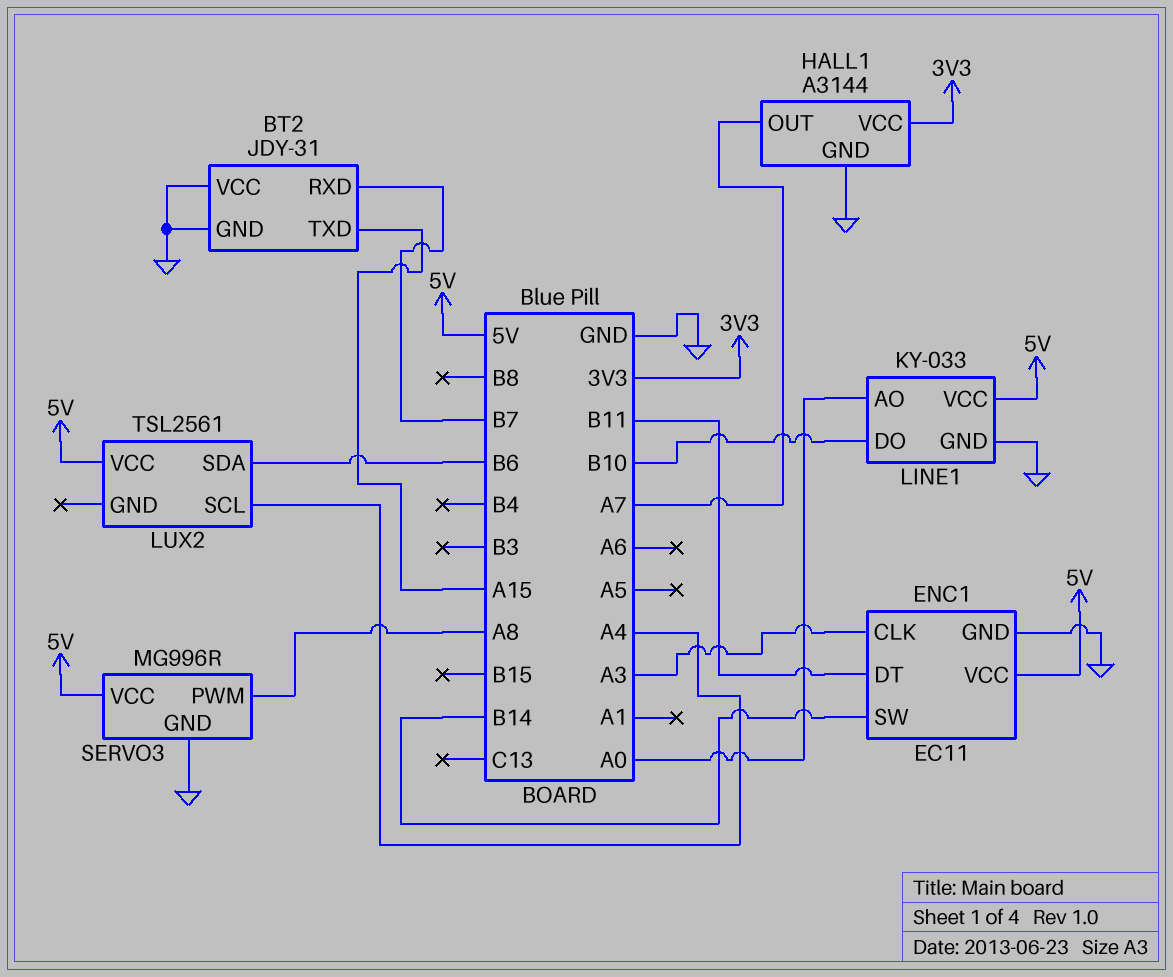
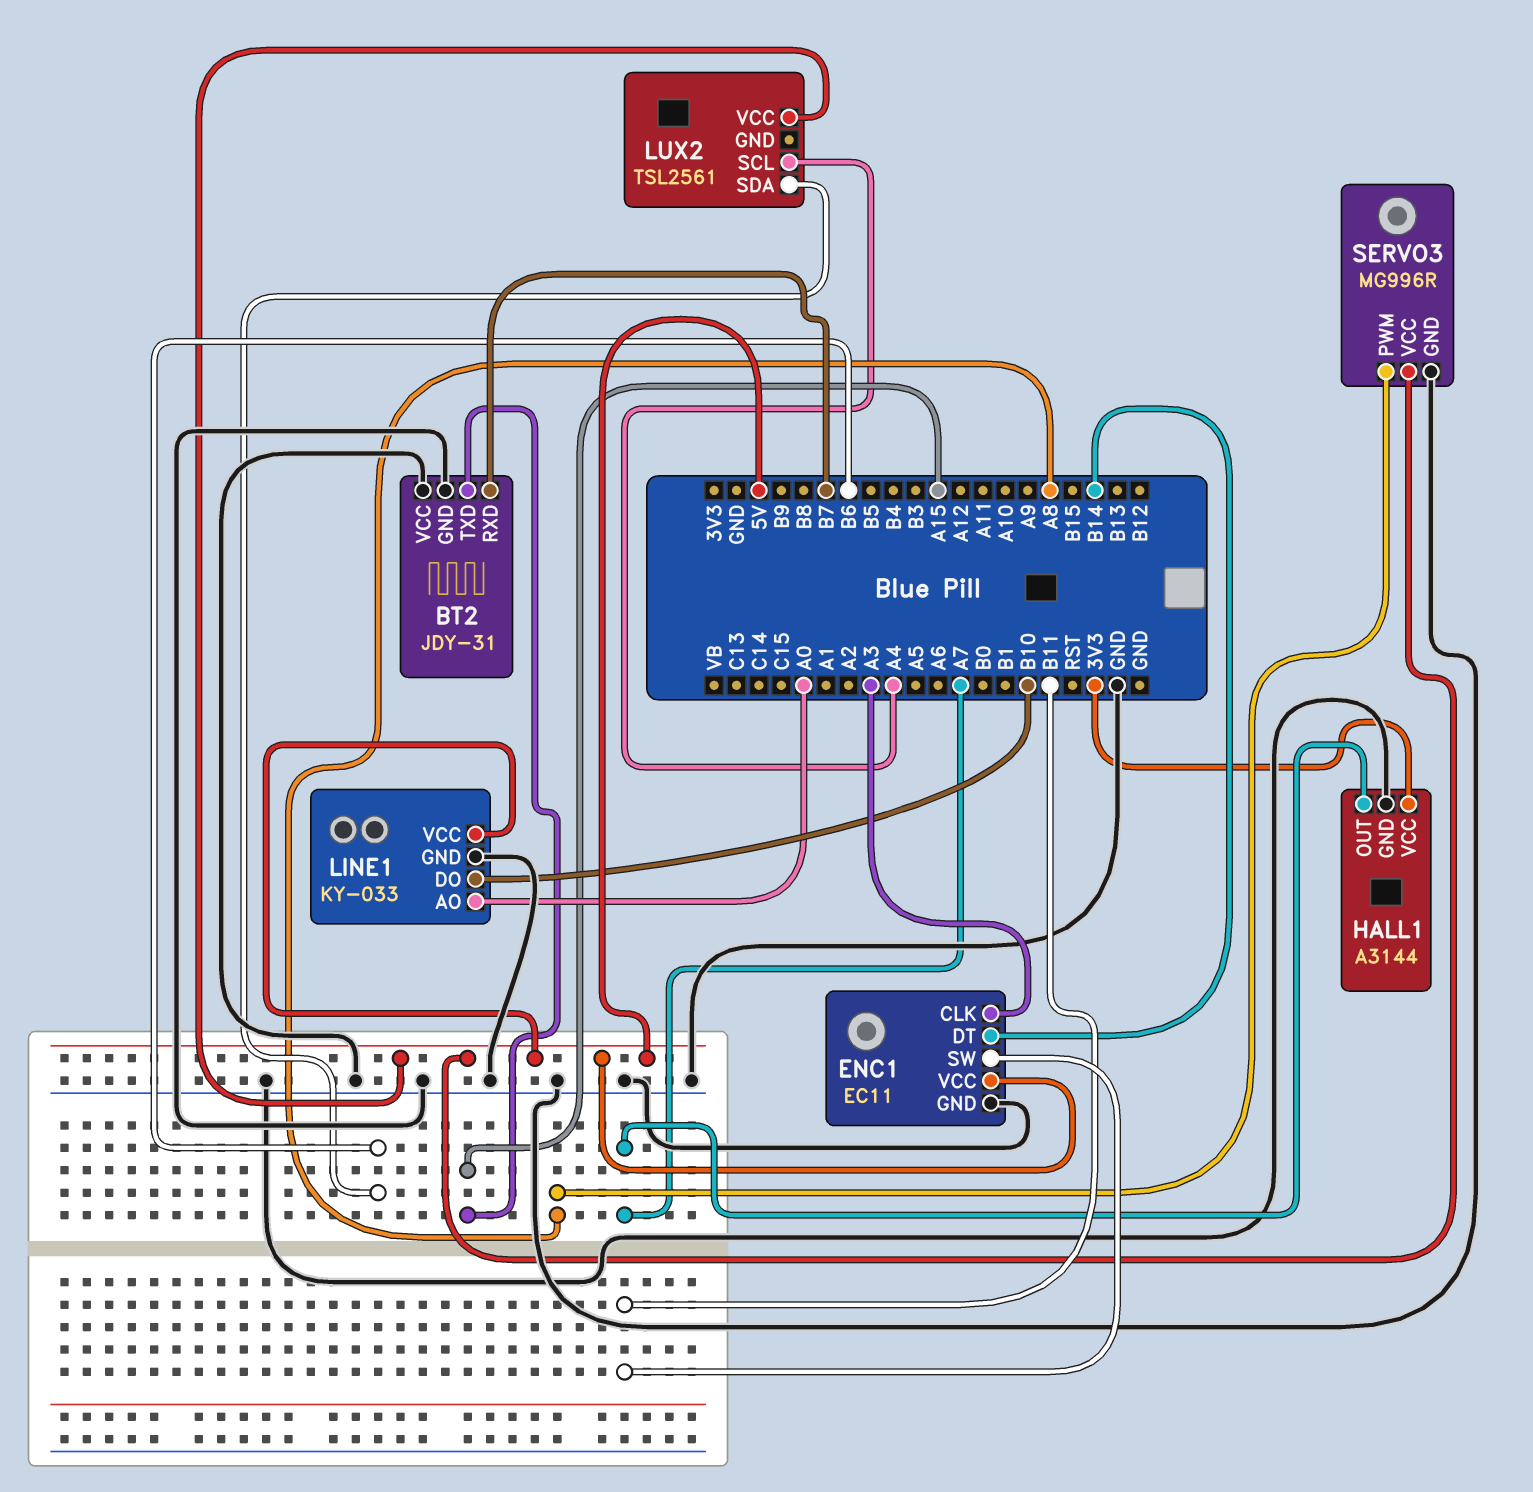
ENC1 pin DT: B11 -> B14
ENC1 pin SW: B14 -> B11

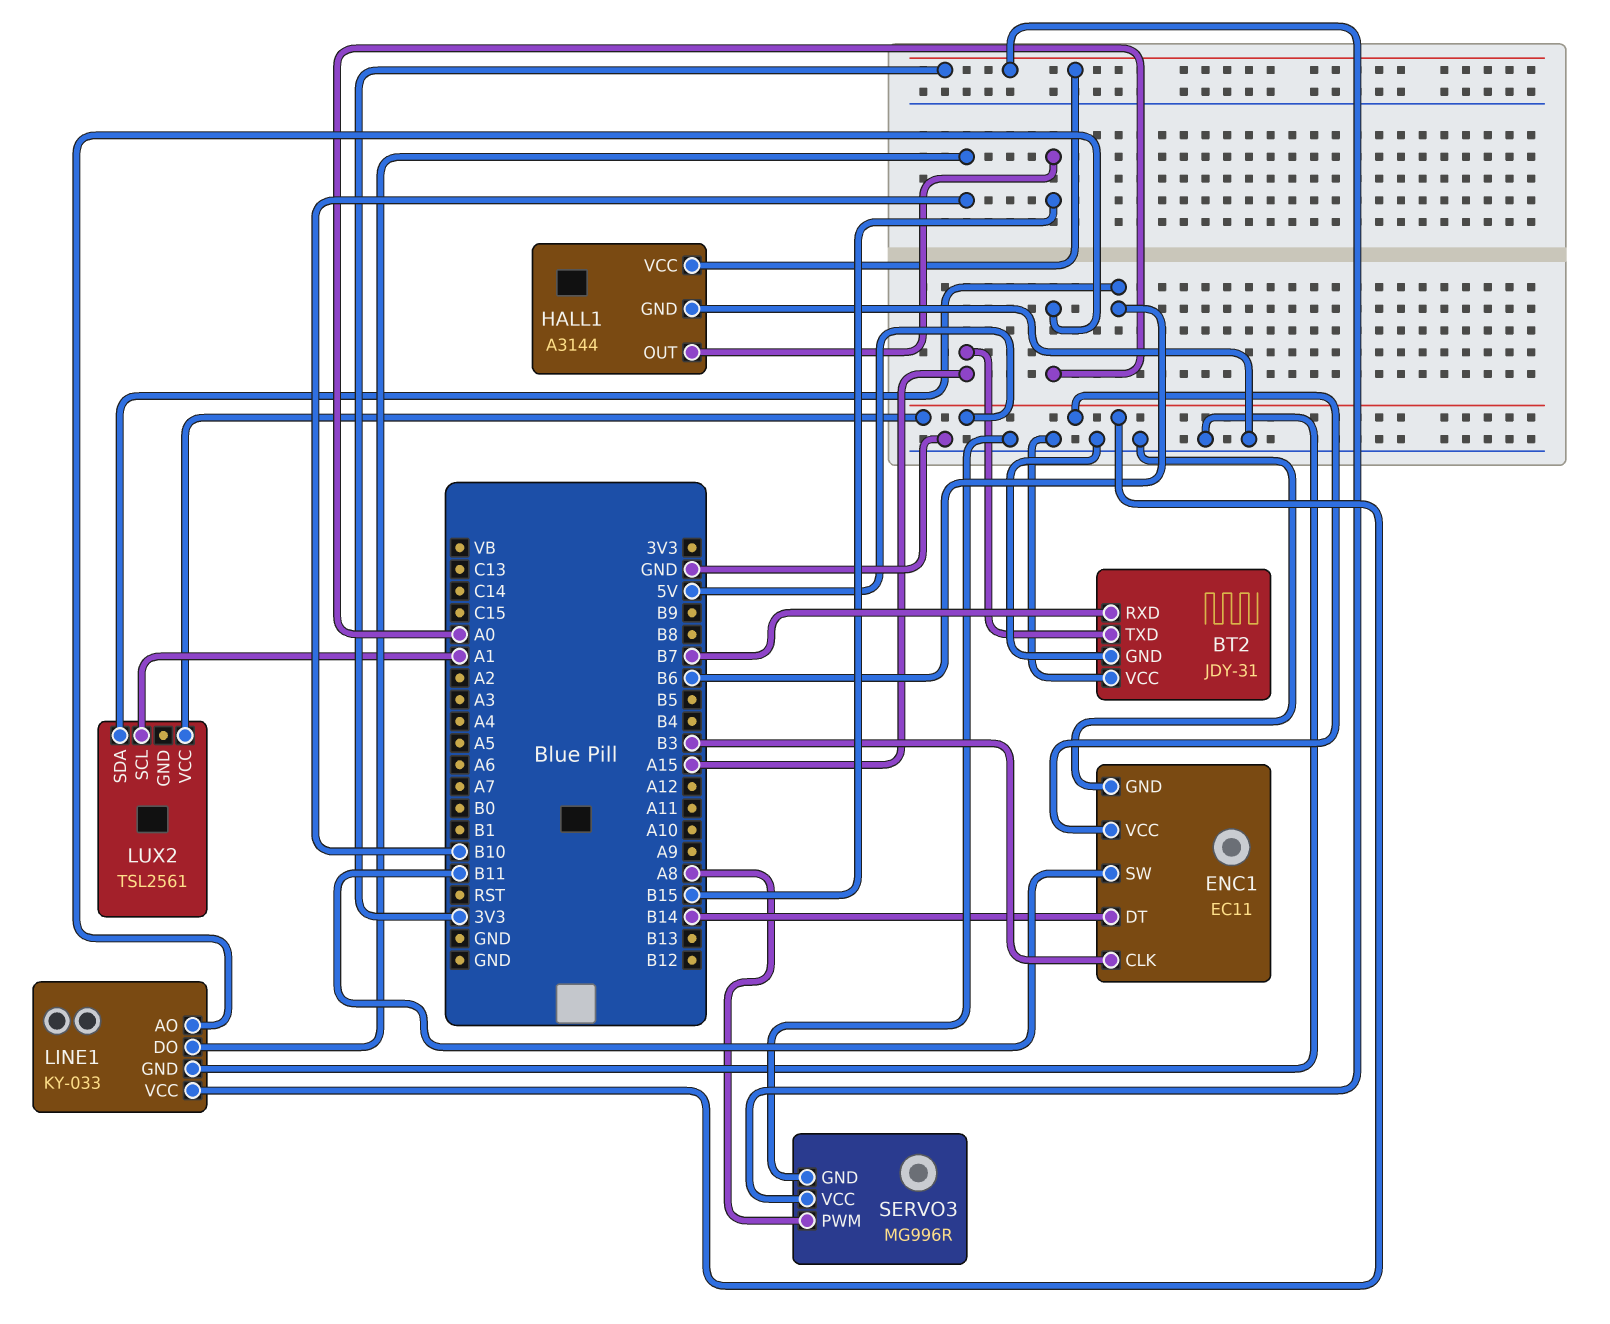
ENC1 pin CLK: A3 -> B3
HALL1 pin OUT: A7 -> B15
LUX2 pin SCL: A4 -> A1
SERVO3 pin VCC: 5V -> 3V3

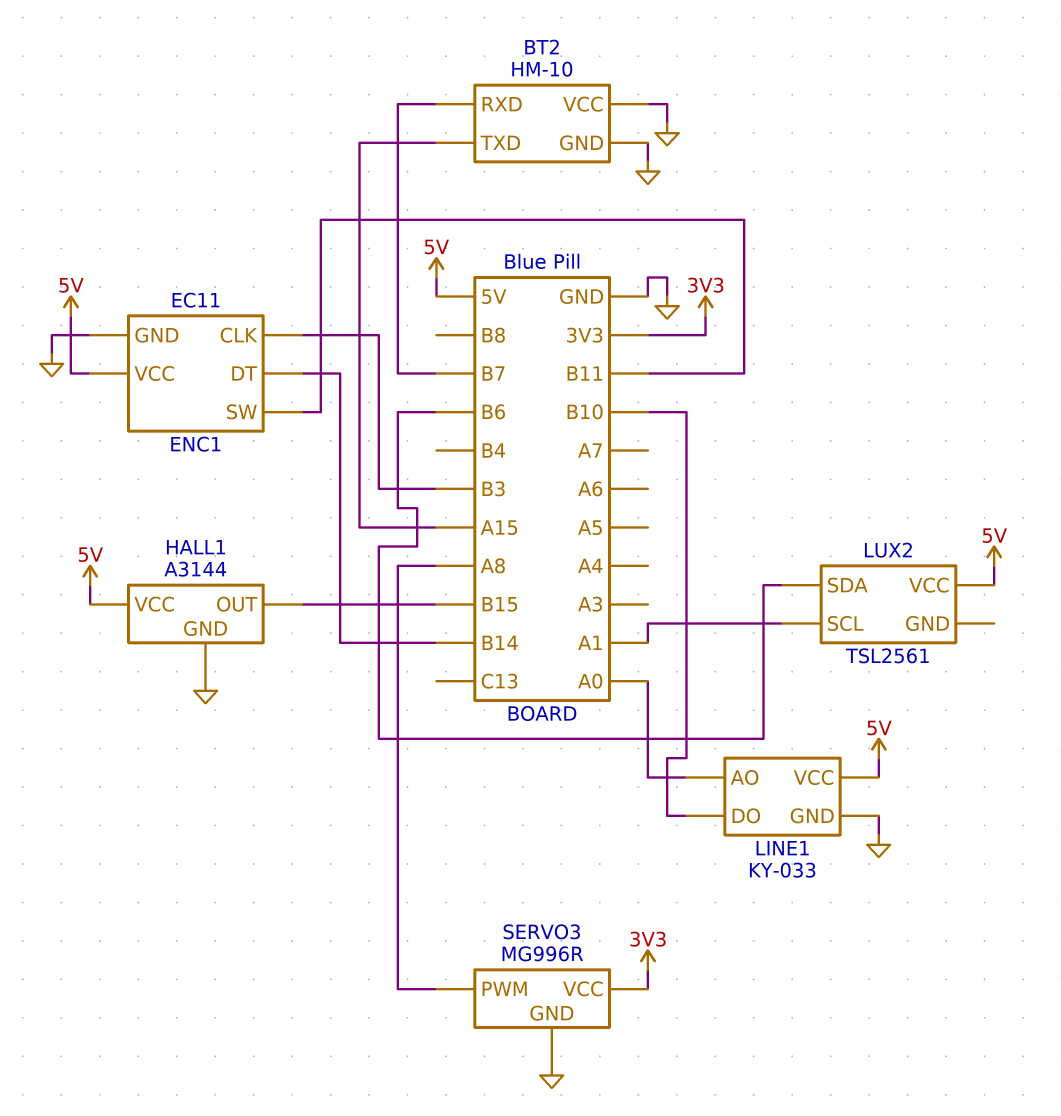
BT2: JDY-31 -> HM-10
HALL1 pin VCC: 3V3 -> 5V

